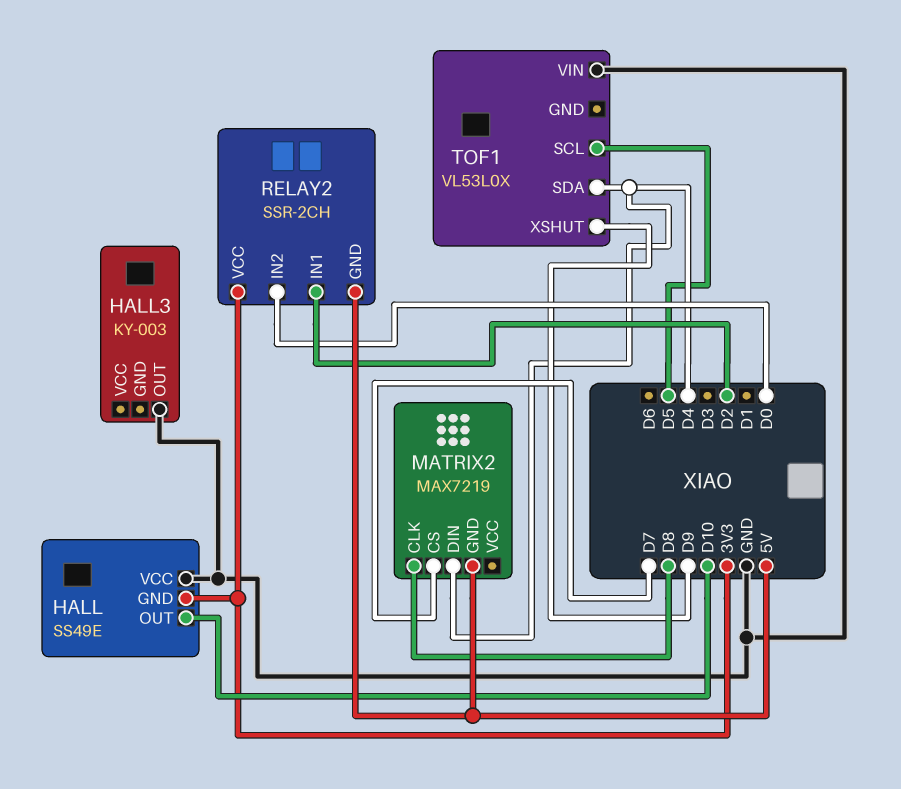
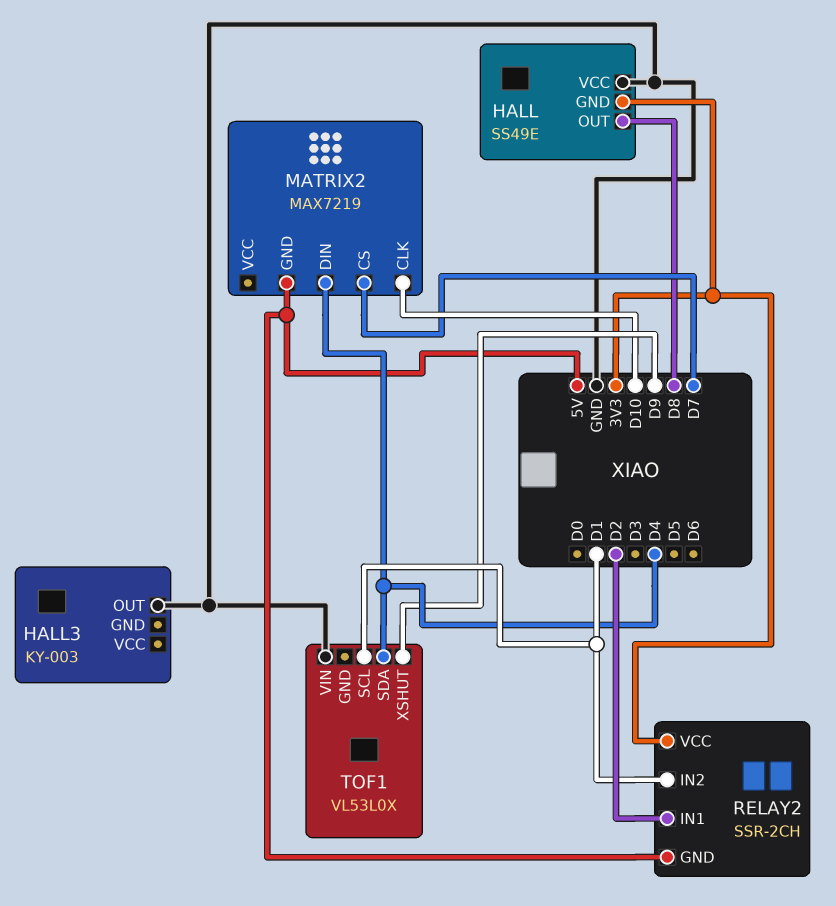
HALL pin OUT: D10 -> D8
MATRIX2 pin CLK: D8 -> D10
RELAY2 pin IN2: D0 -> D1
TOF1 pin SCL: D5 -> D1

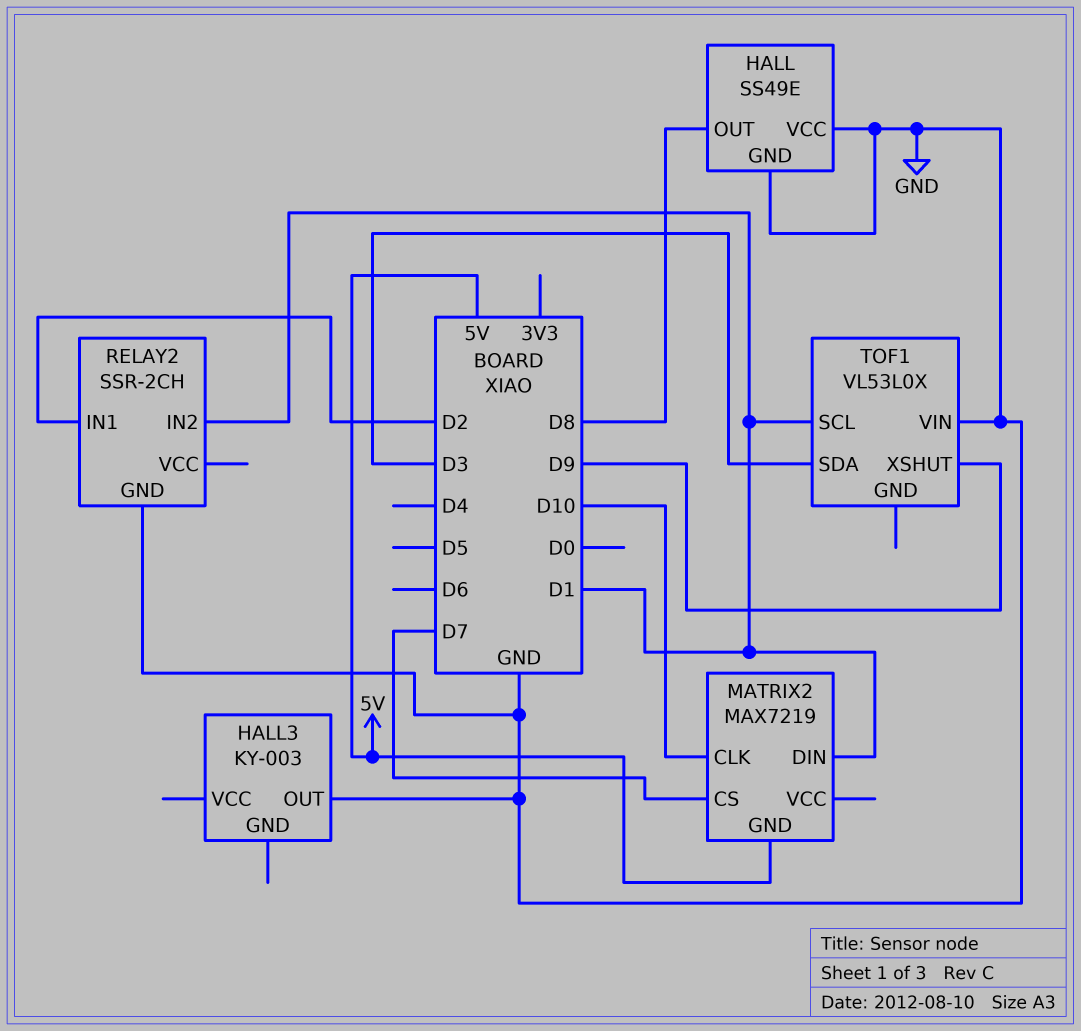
HALL pin GND: 3V3 -> GND
MATRIX2 pin DIN: D4 -> D1
RELAY2 pin GND: 5V -> GND
RELAY2 pin VCC: 3V3 -> none
TOF1 pin SDA: D4 -> D3

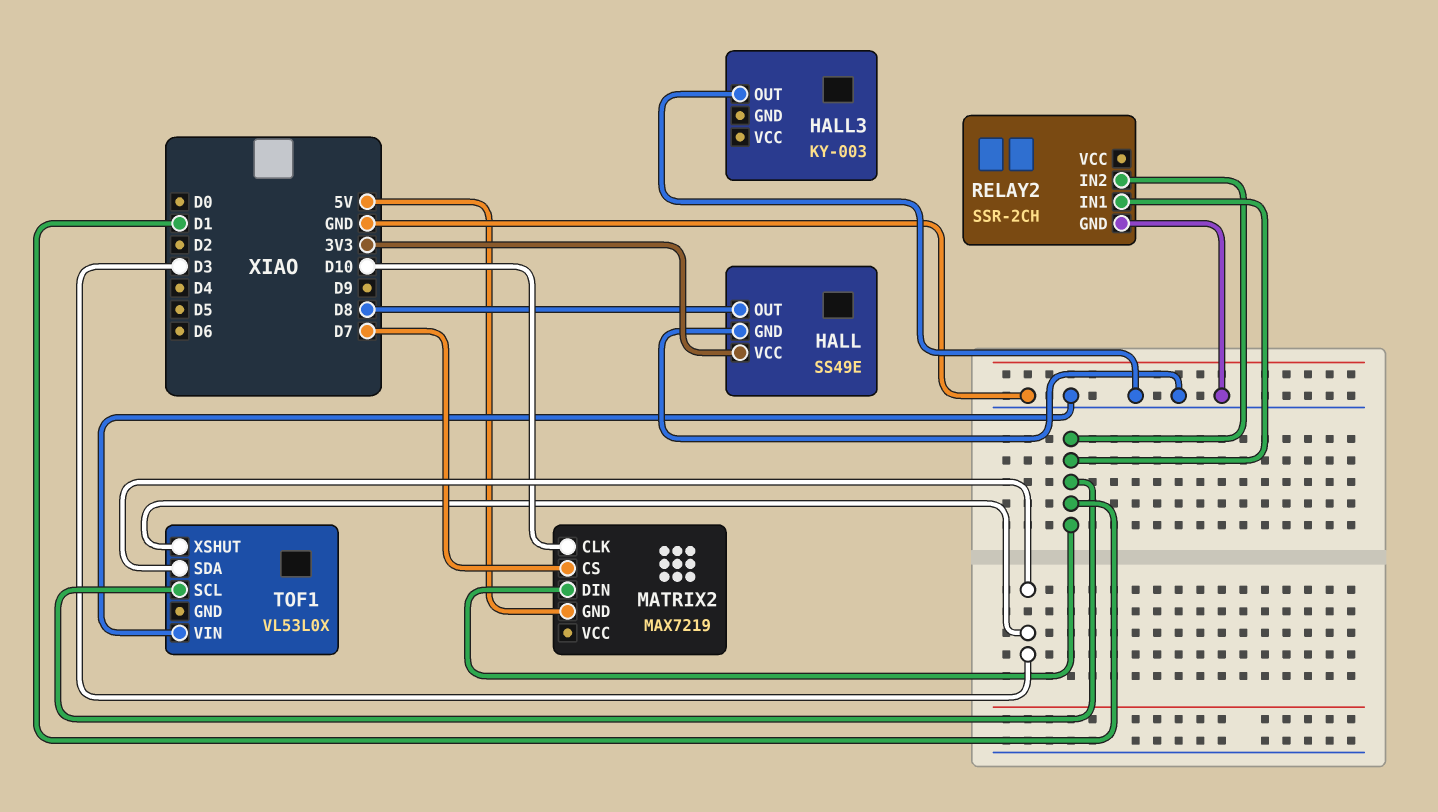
HALL pin VCC: GND -> 3V3
RELAY2 pin IN1: D2 -> D1
TOF1 pin XSHUT: D9 -> D3

